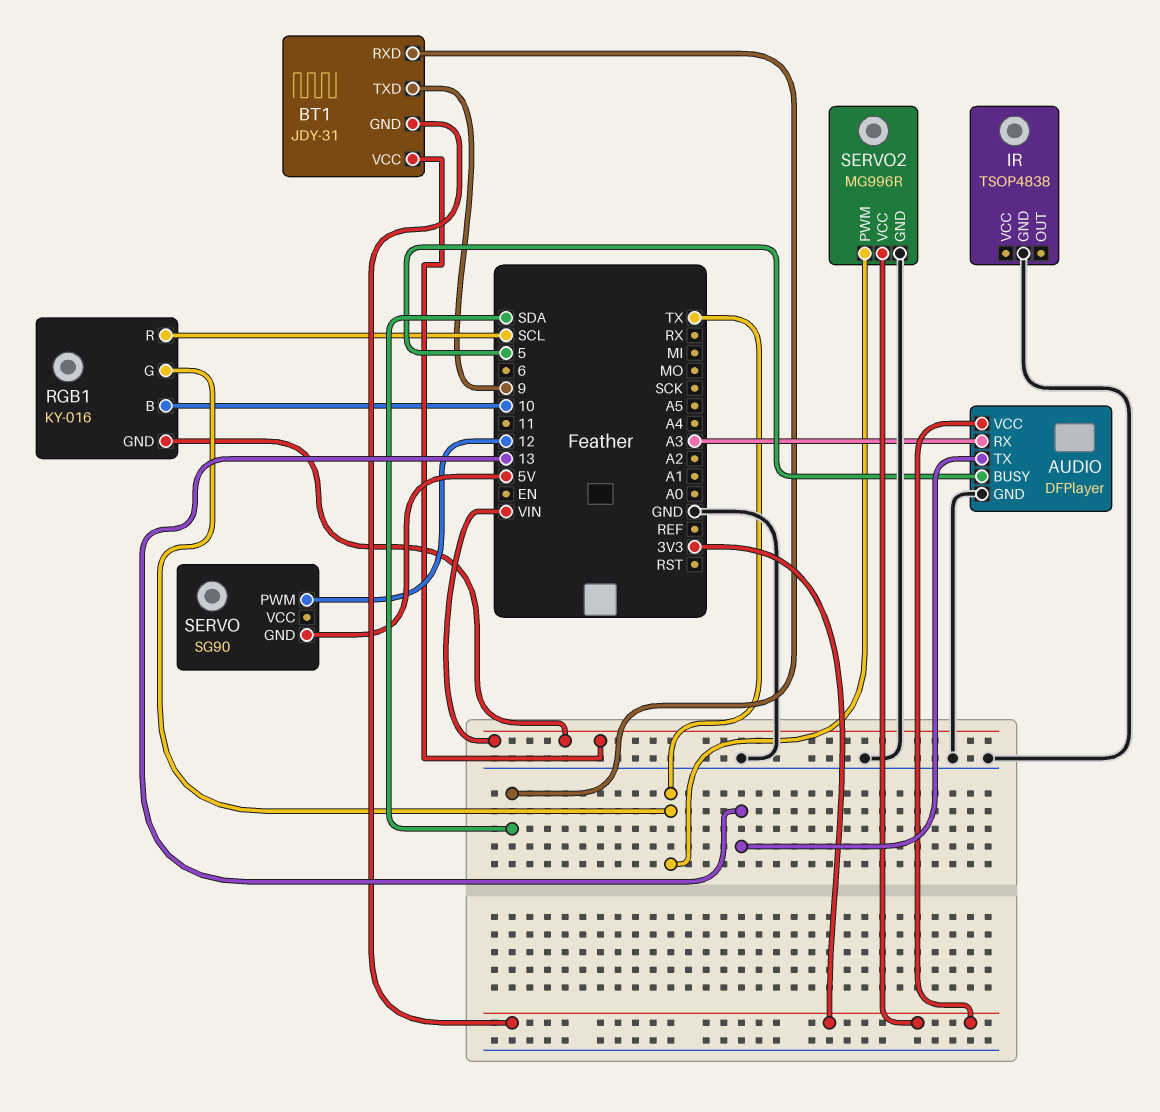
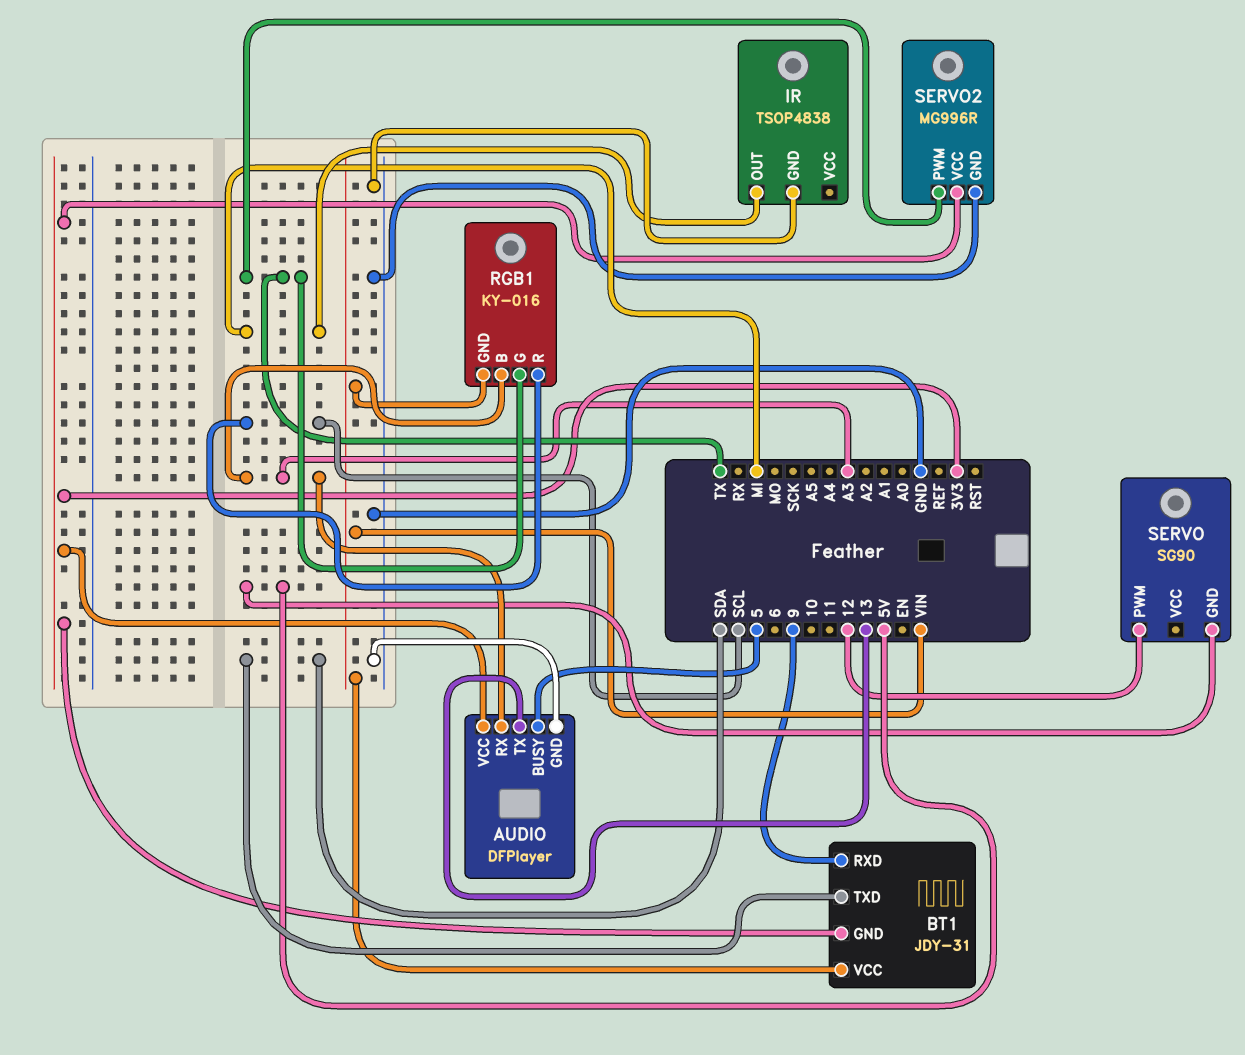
BT1 pin RXD: SDA -> 9
BT1 pin TXD: 9 -> SDA
IR pin OUT: none -> MI
RGB1 pin B: 10 -> A3

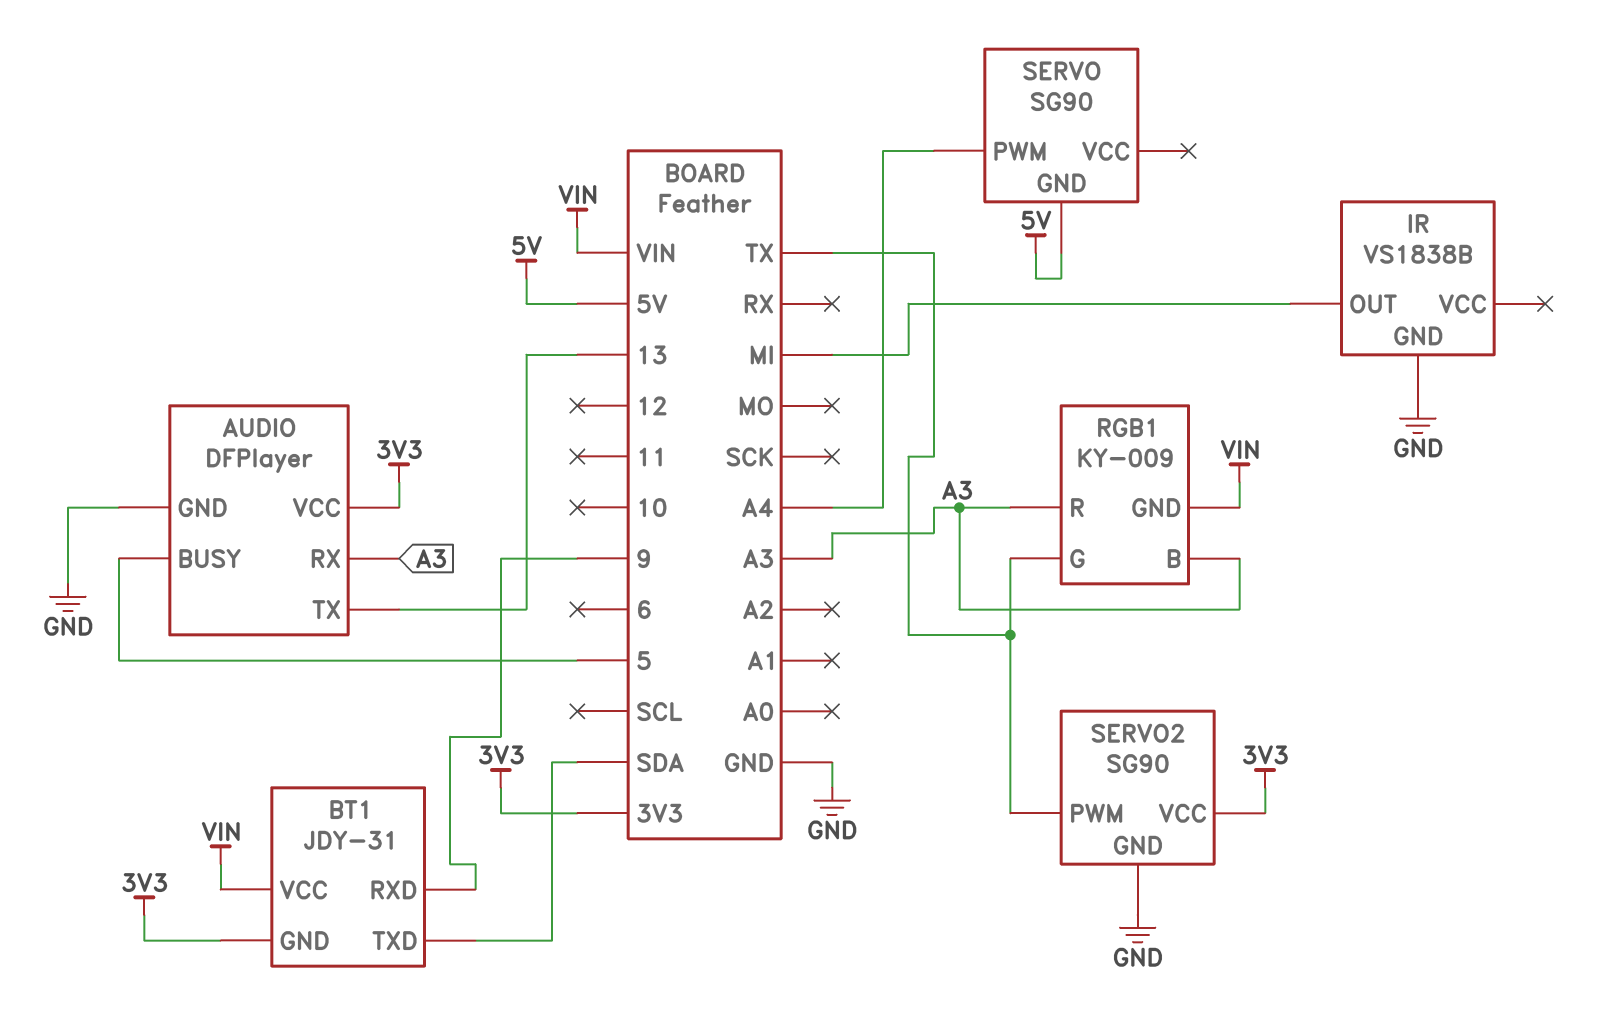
IR: TSOP4838 -> VS1838B
RGB1: KY-016 -> KY-009
RGB1 pin R: SCL -> A3
SERVO pin PWM: 12 -> A4
SERVO2: MG996R -> SG90

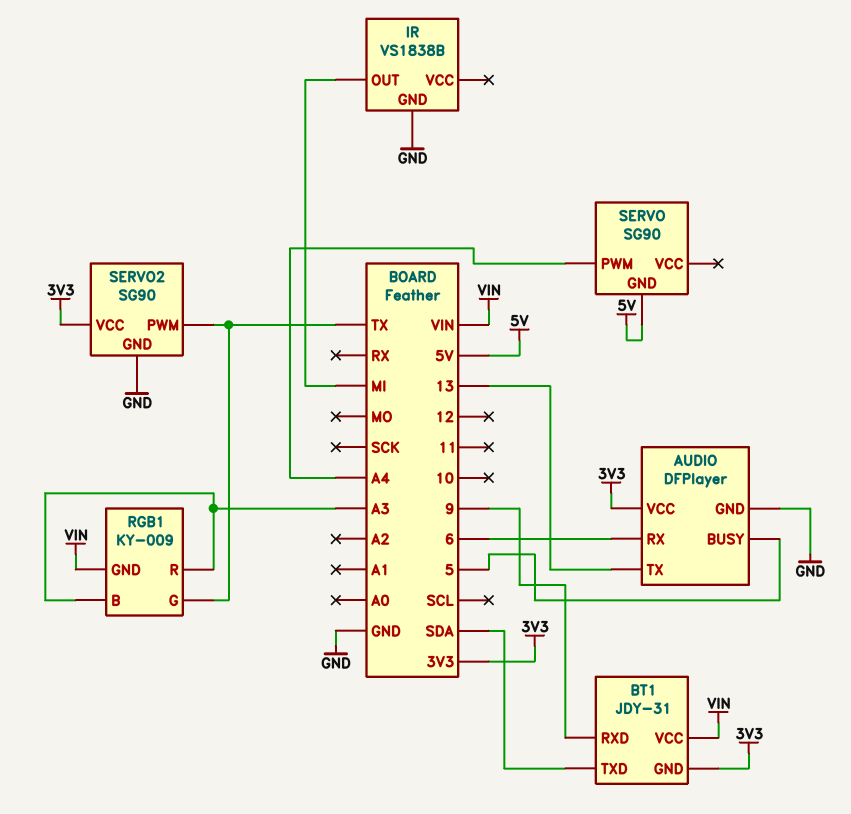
AUDIO pin RX: A3 -> 6

